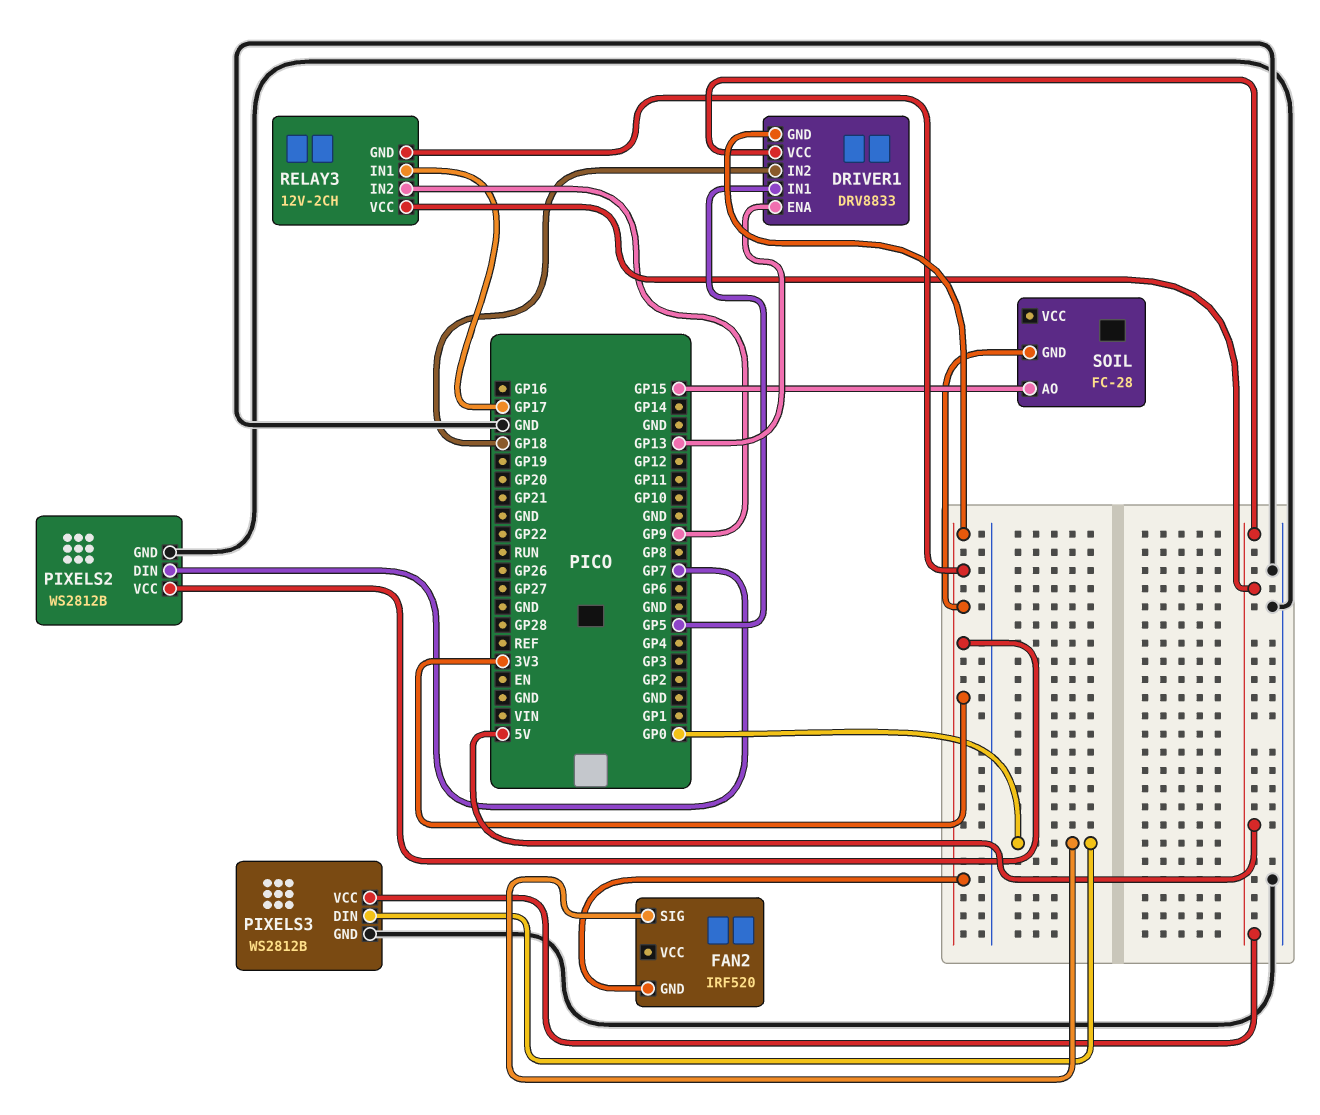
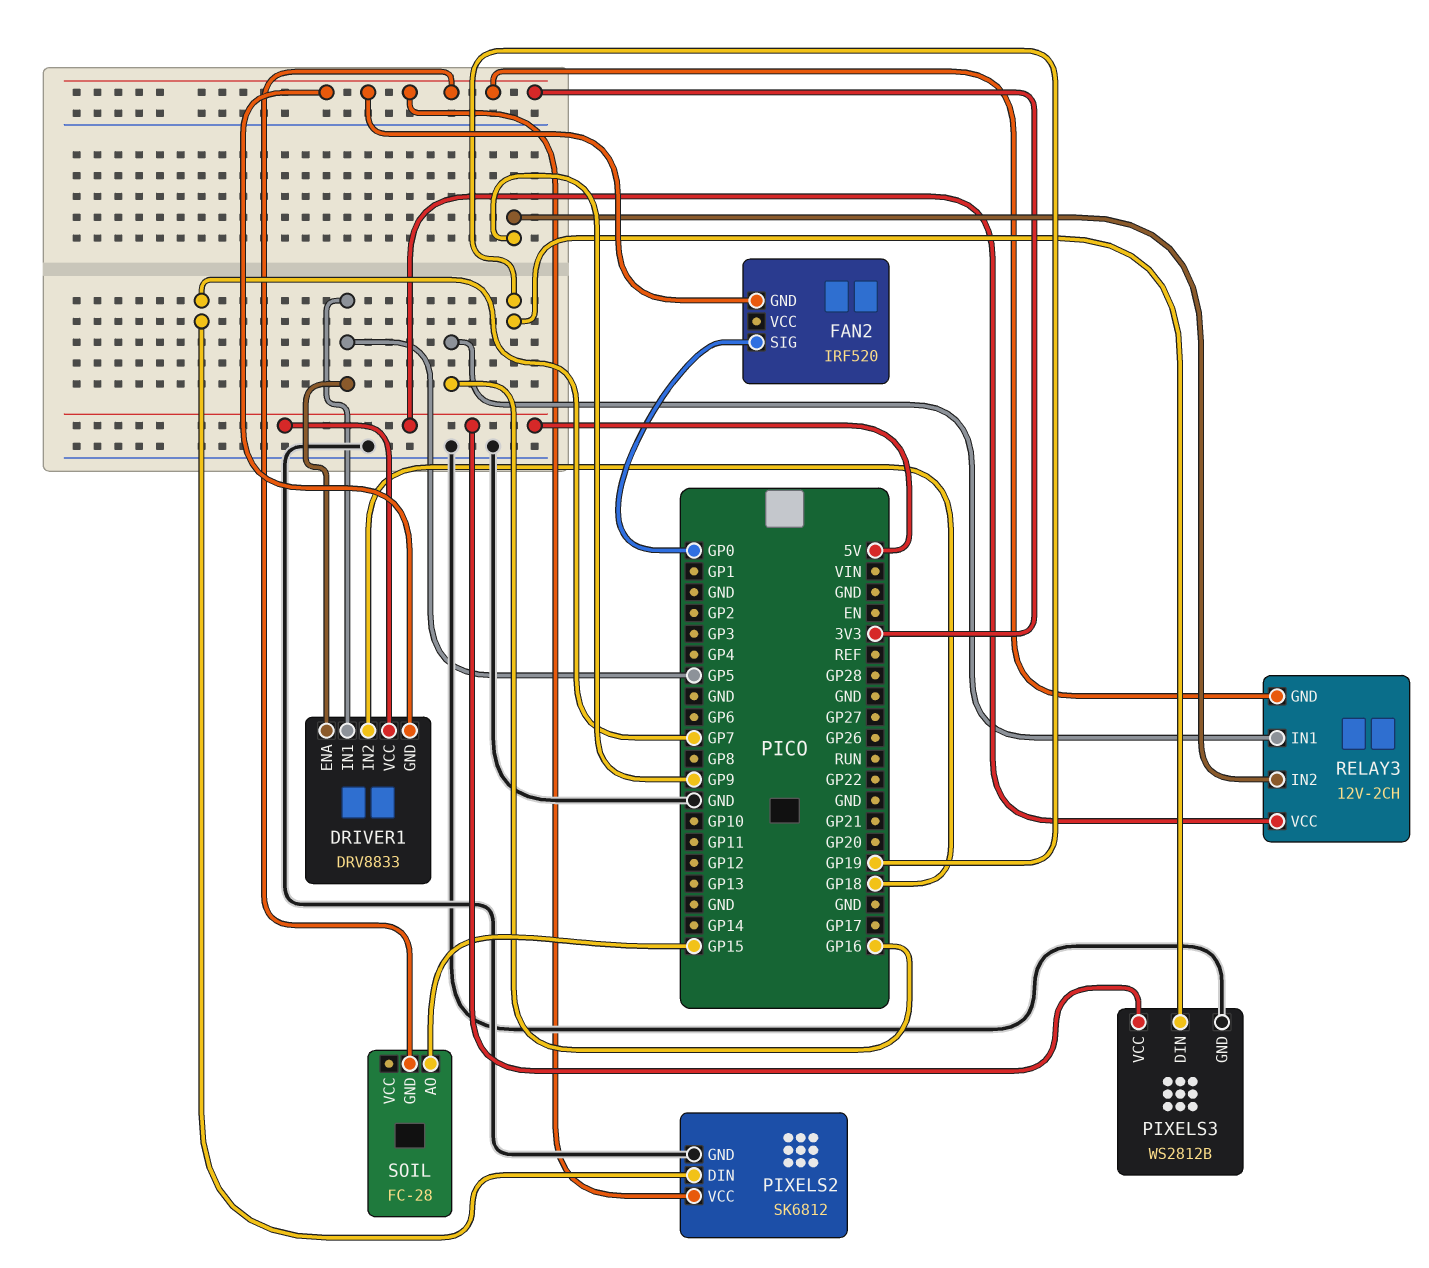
DRIVER1 pin ENA: GP13 -> GP5
PIXELS2: WS2812B -> SK6812
PIXELS3 pin DIN: GP0 -> GP19
RELAY3 pin IN1: GP17 -> GP16

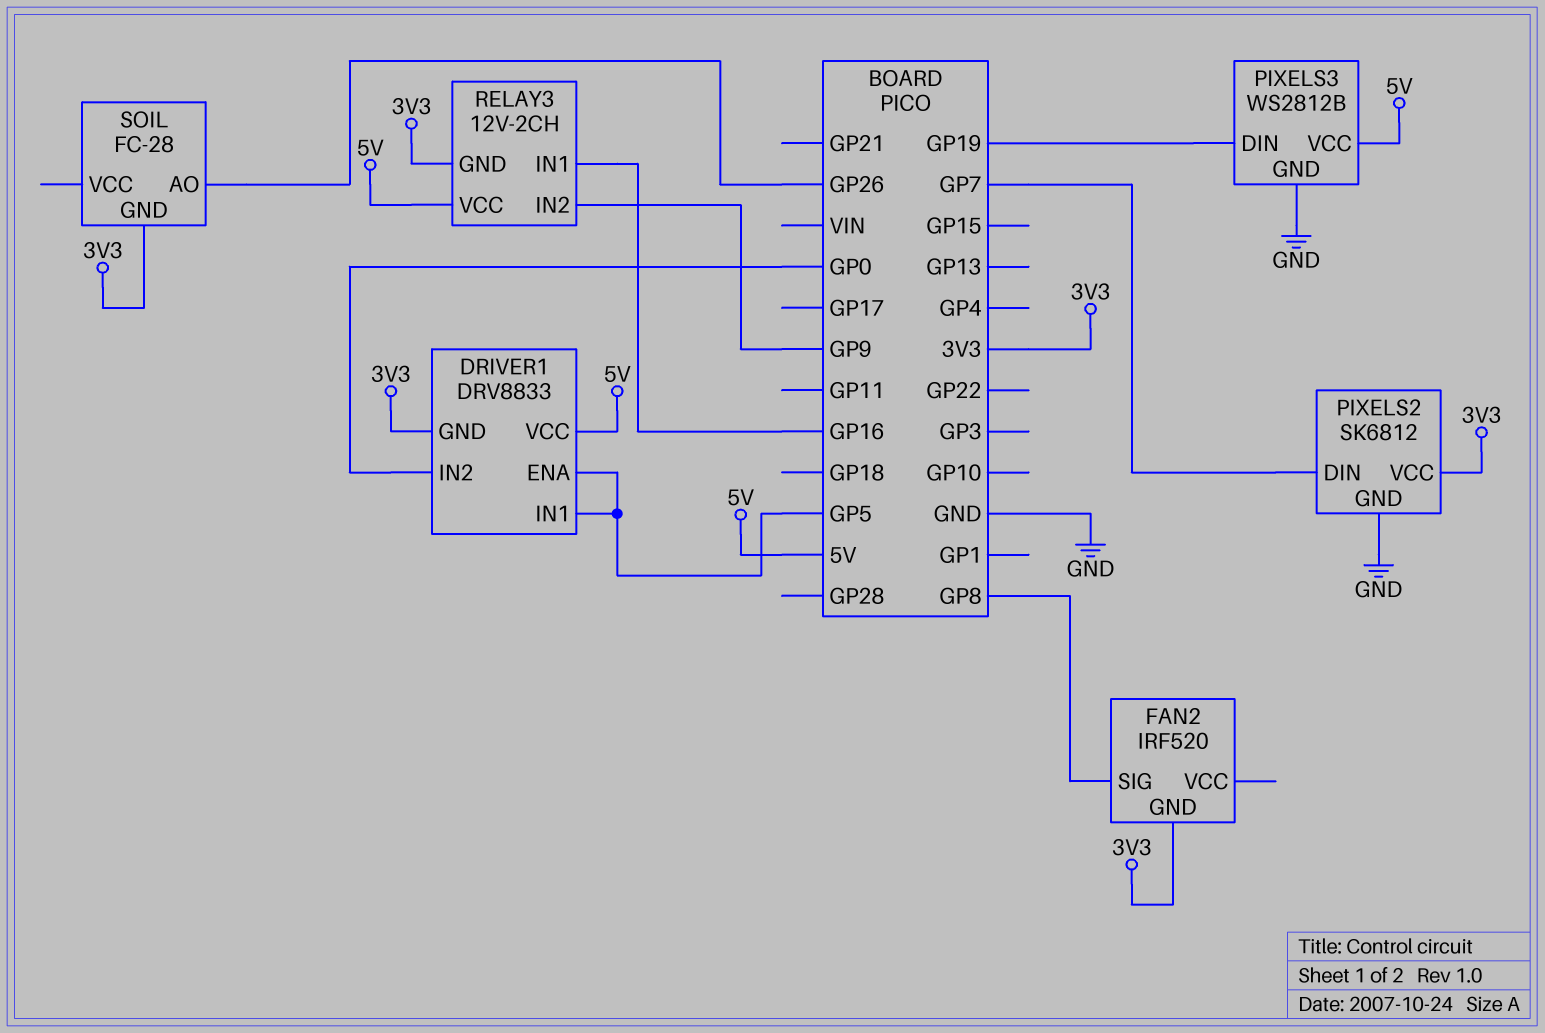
DRIVER1 pin IN2: GP18 -> GP0
FAN2 pin SIG: GP0 -> GP8
SOIL pin AO: GP15 -> GP26

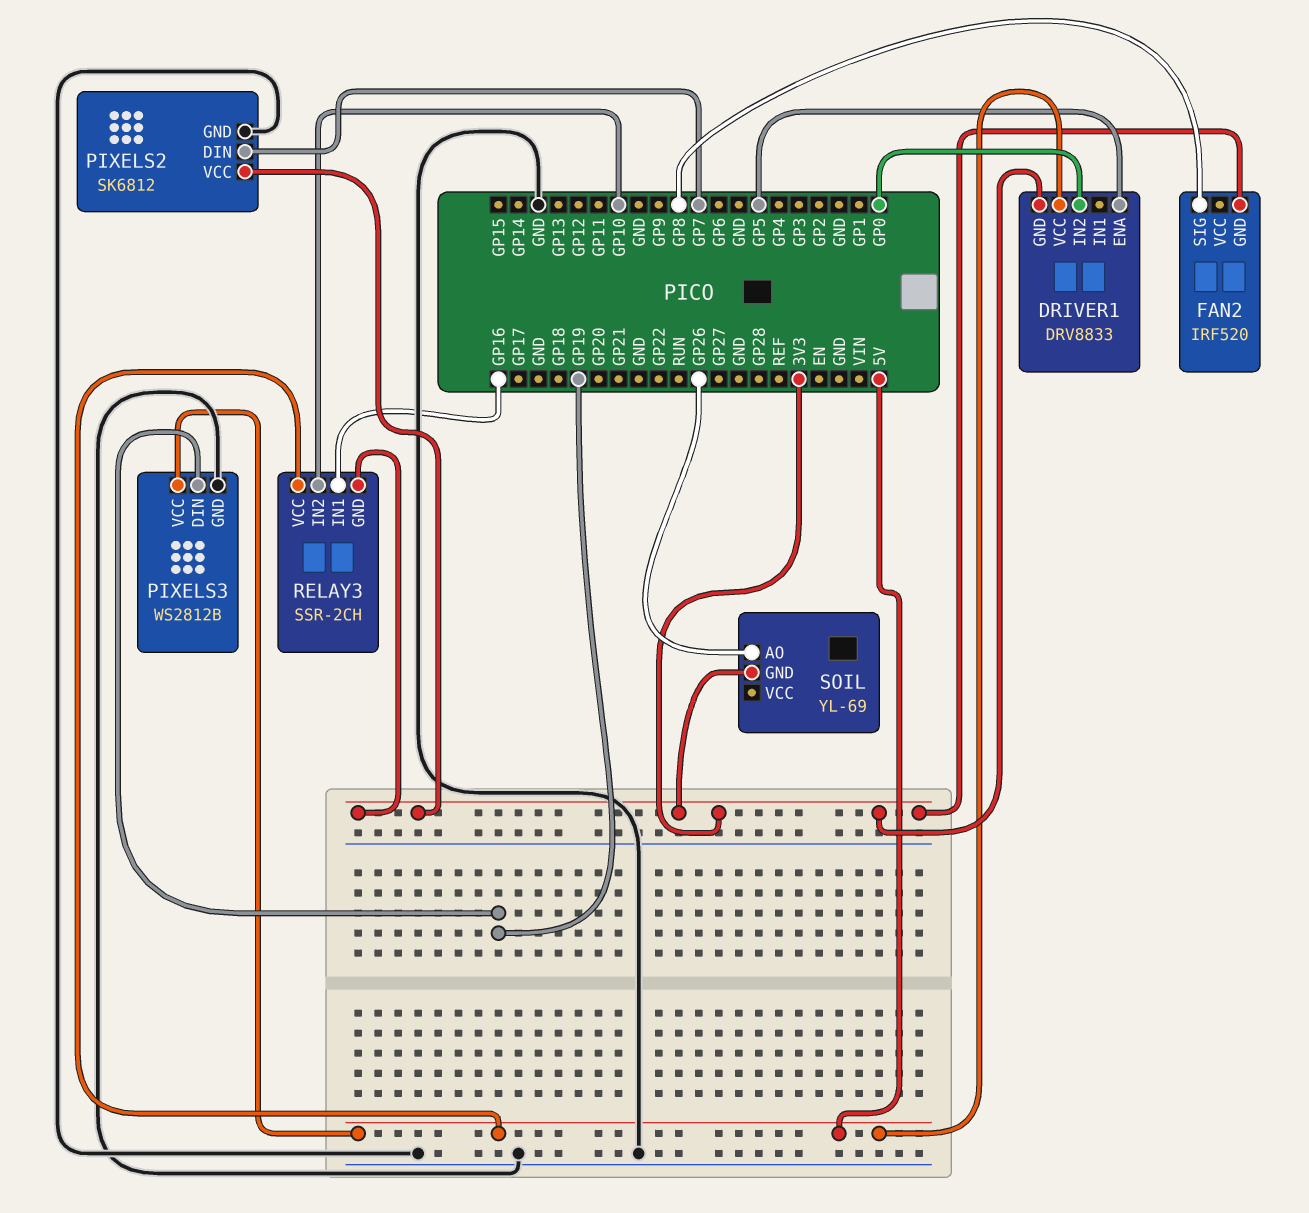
DRIVER1 pin IN1: GP5 -> none
RELAY3: 12V-2CH -> SSR-2CH
RELAY3 pin IN2: GP9 -> GP10
SOIL: FC-28 -> YL-69

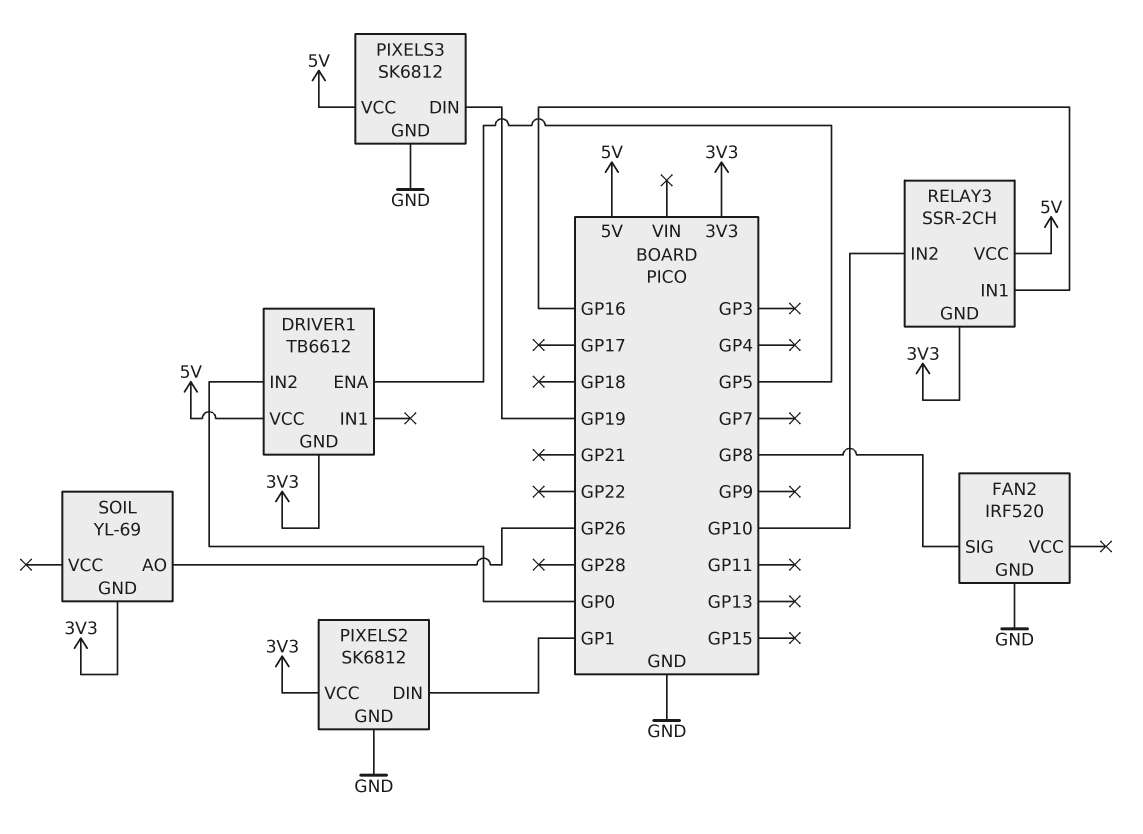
DRIVER1: DRV8833 -> TB6612
FAN2 pin GND: 3V3 -> GND
PIXELS2 pin DIN: GP7 -> GP1
PIXELS3: WS2812B -> SK6812

